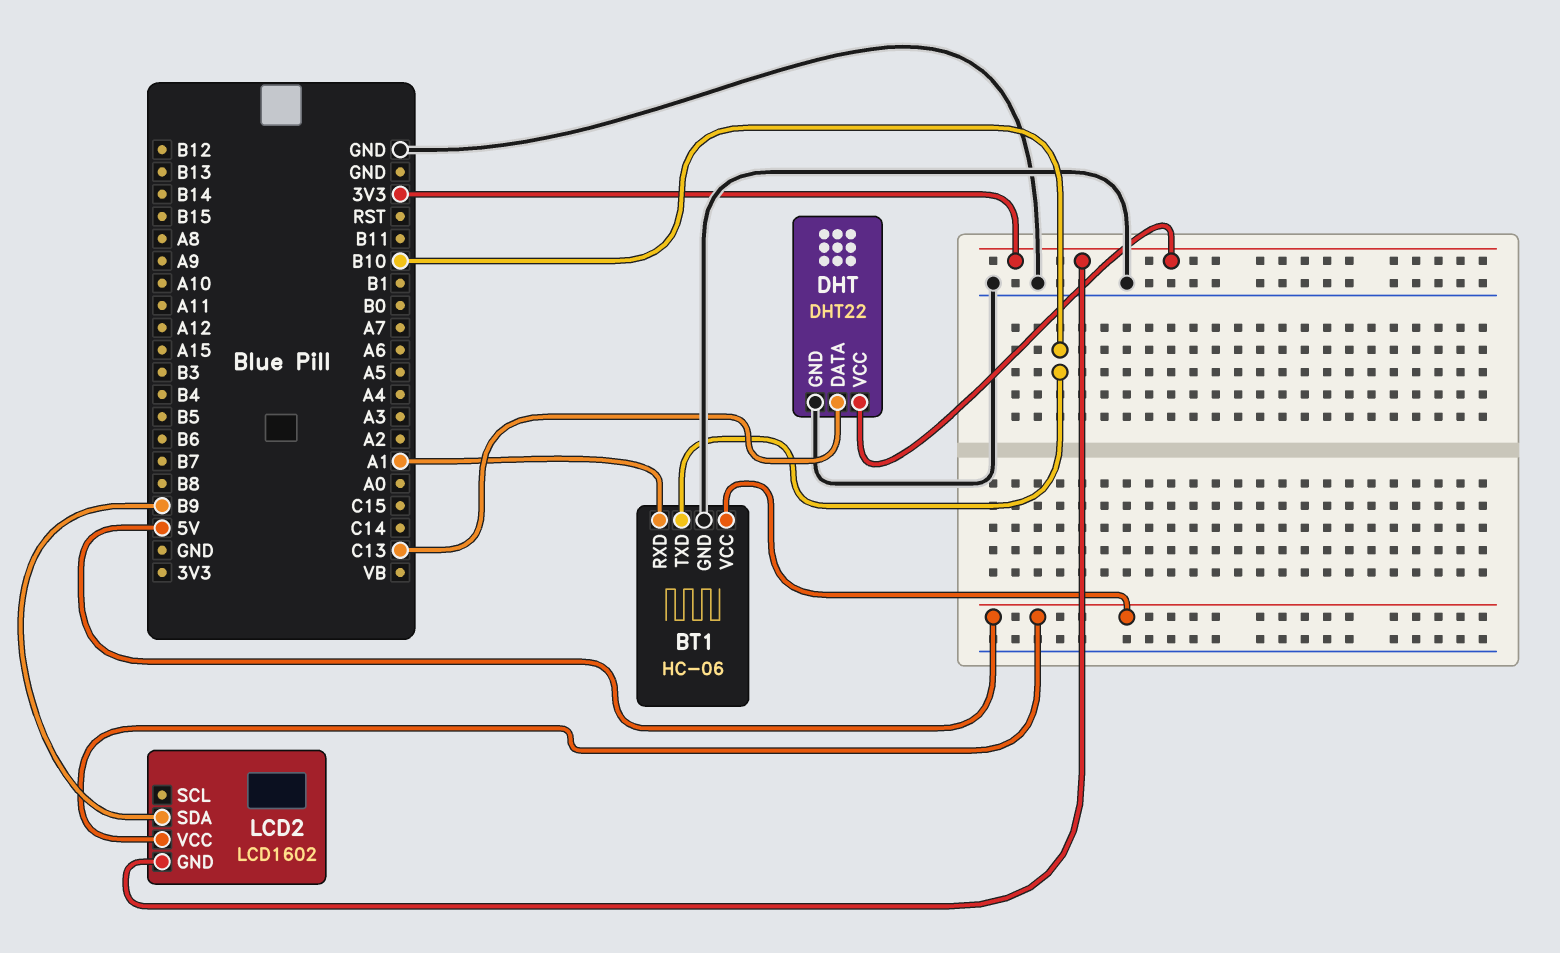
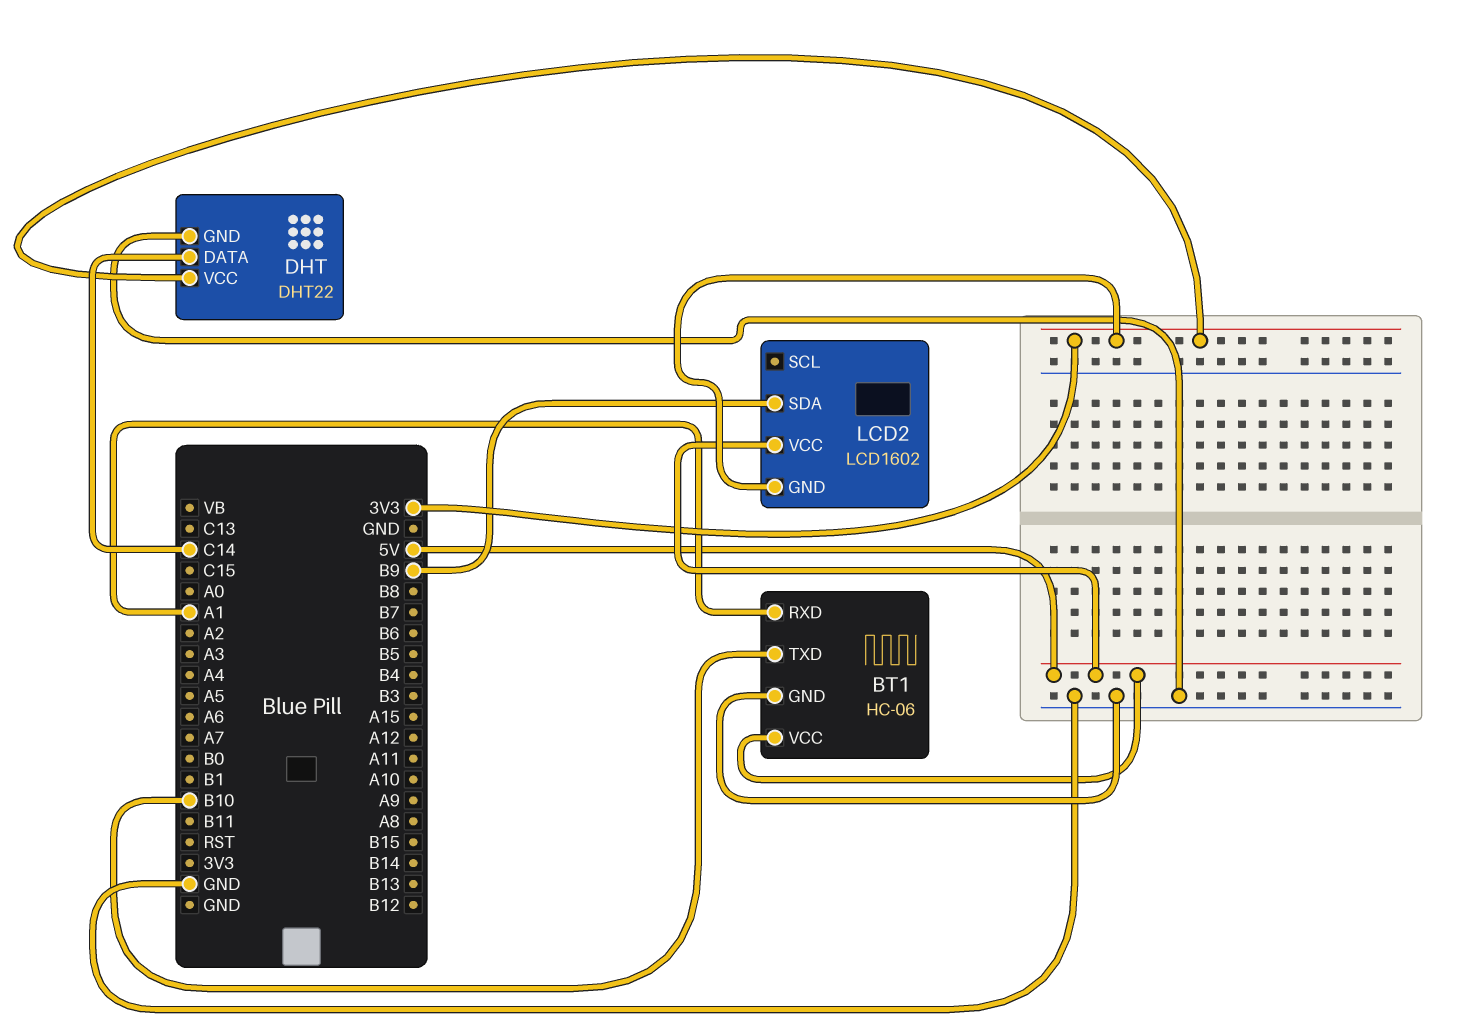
DHT pin DATA: C13 -> C14

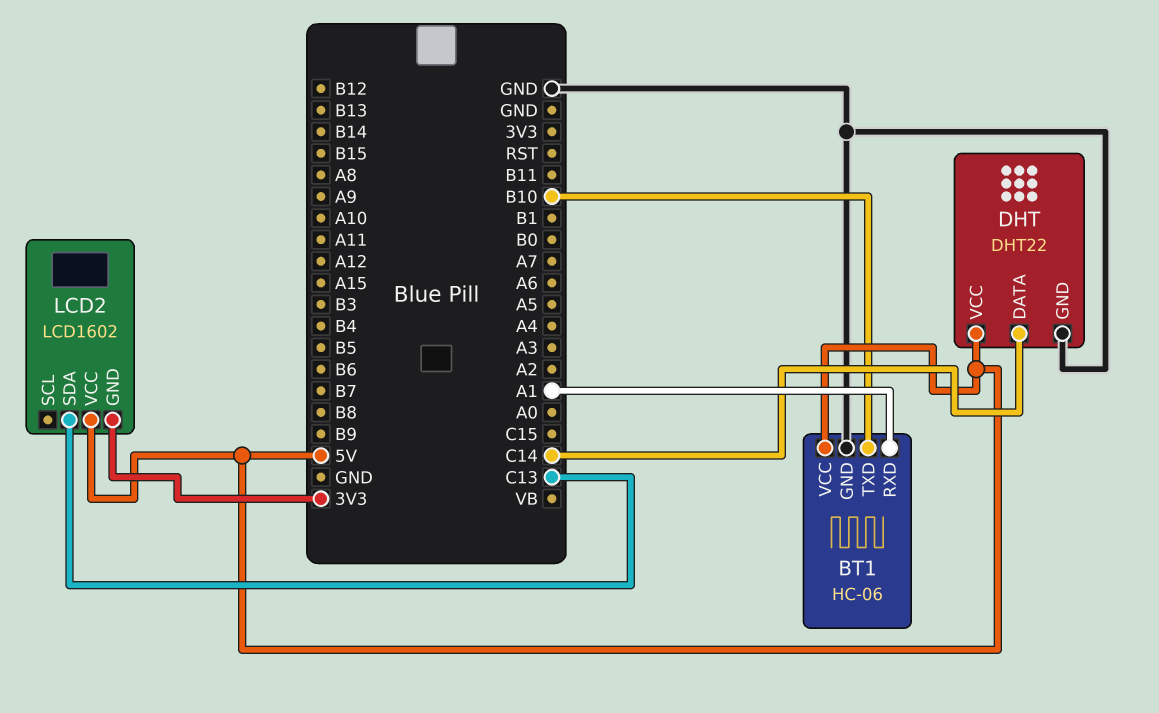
DHT pin VCC: 3V3 -> 5V
LCD2 pin SDA: B9 -> C13

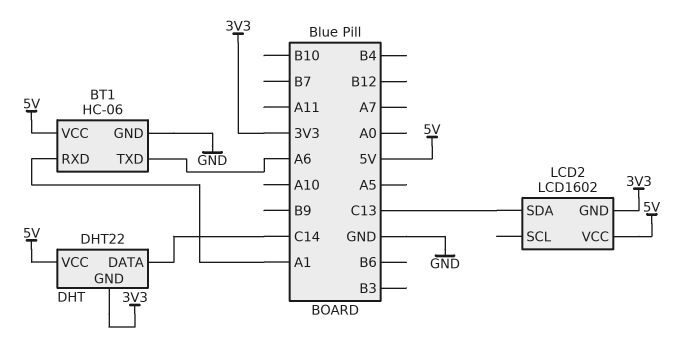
BT1 pin TXD: B10 -> A6
DHT pin GND: GND -> 3V3

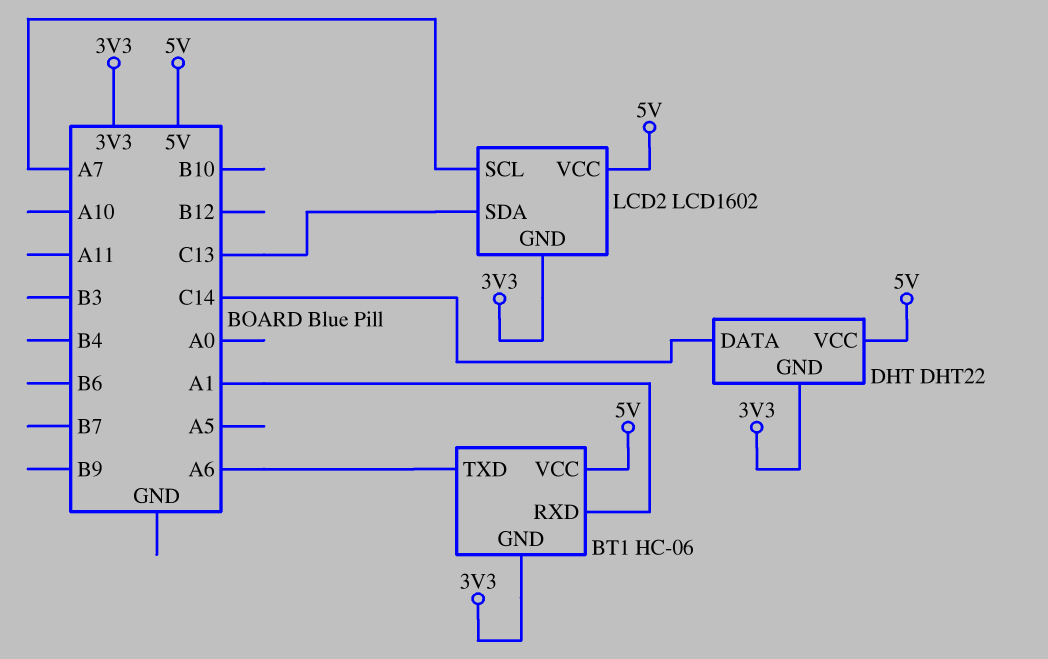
BT1 pin GND: GND -> 3V3
LCD2 pin SCL: none -> A7

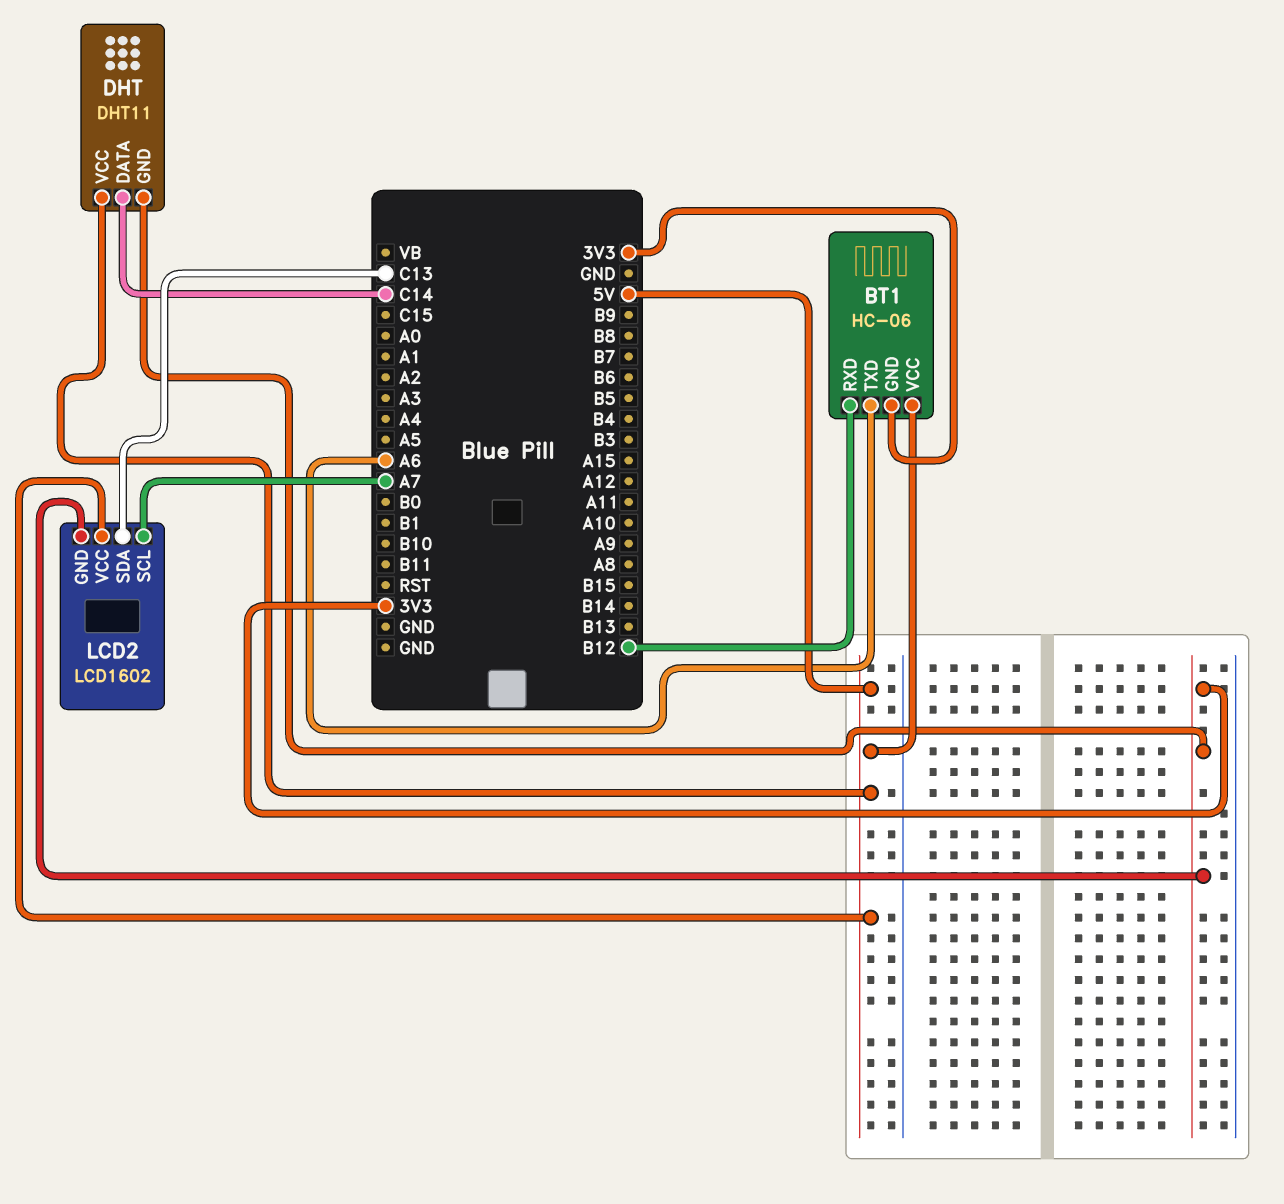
BT1 pin RXD: A1 -> B12
DHT: DHT22 -> DHT11

